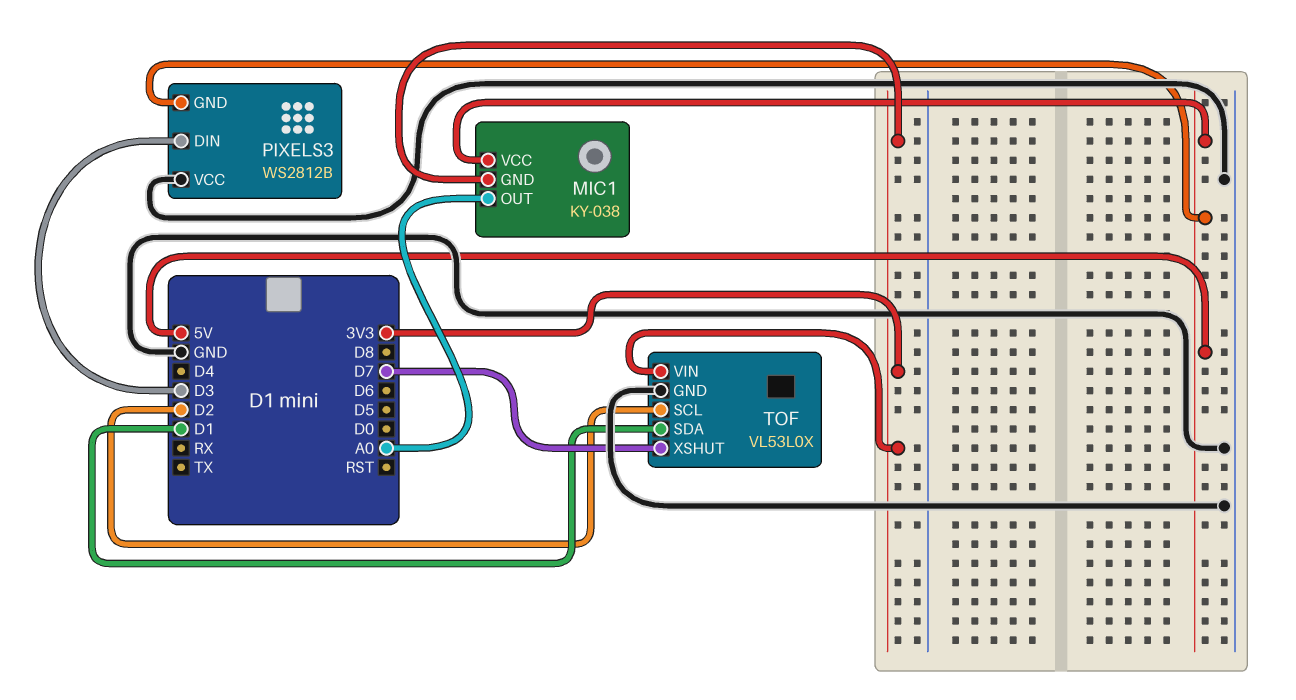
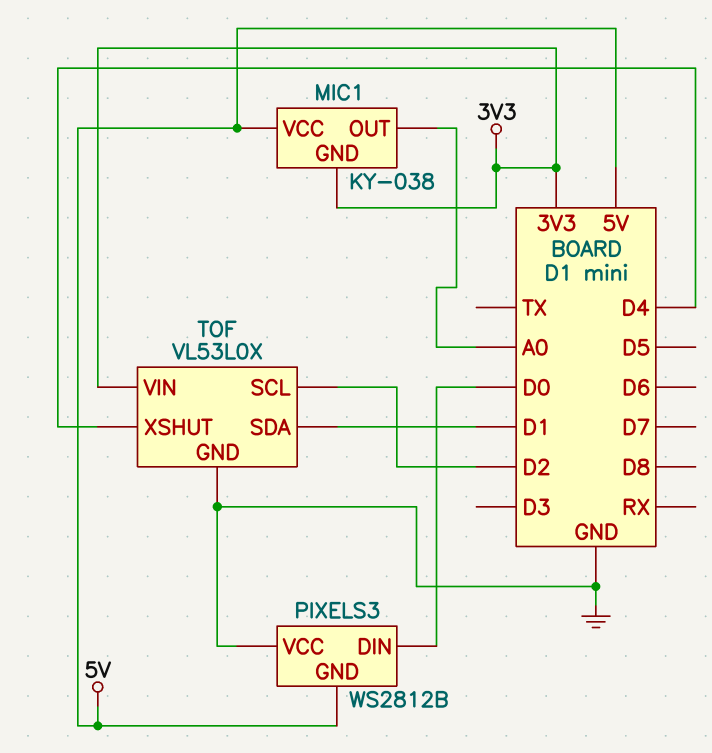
PIXELS3 pin DIN: D3 -> D0
TOF pin XSHUT: D7 -> D4

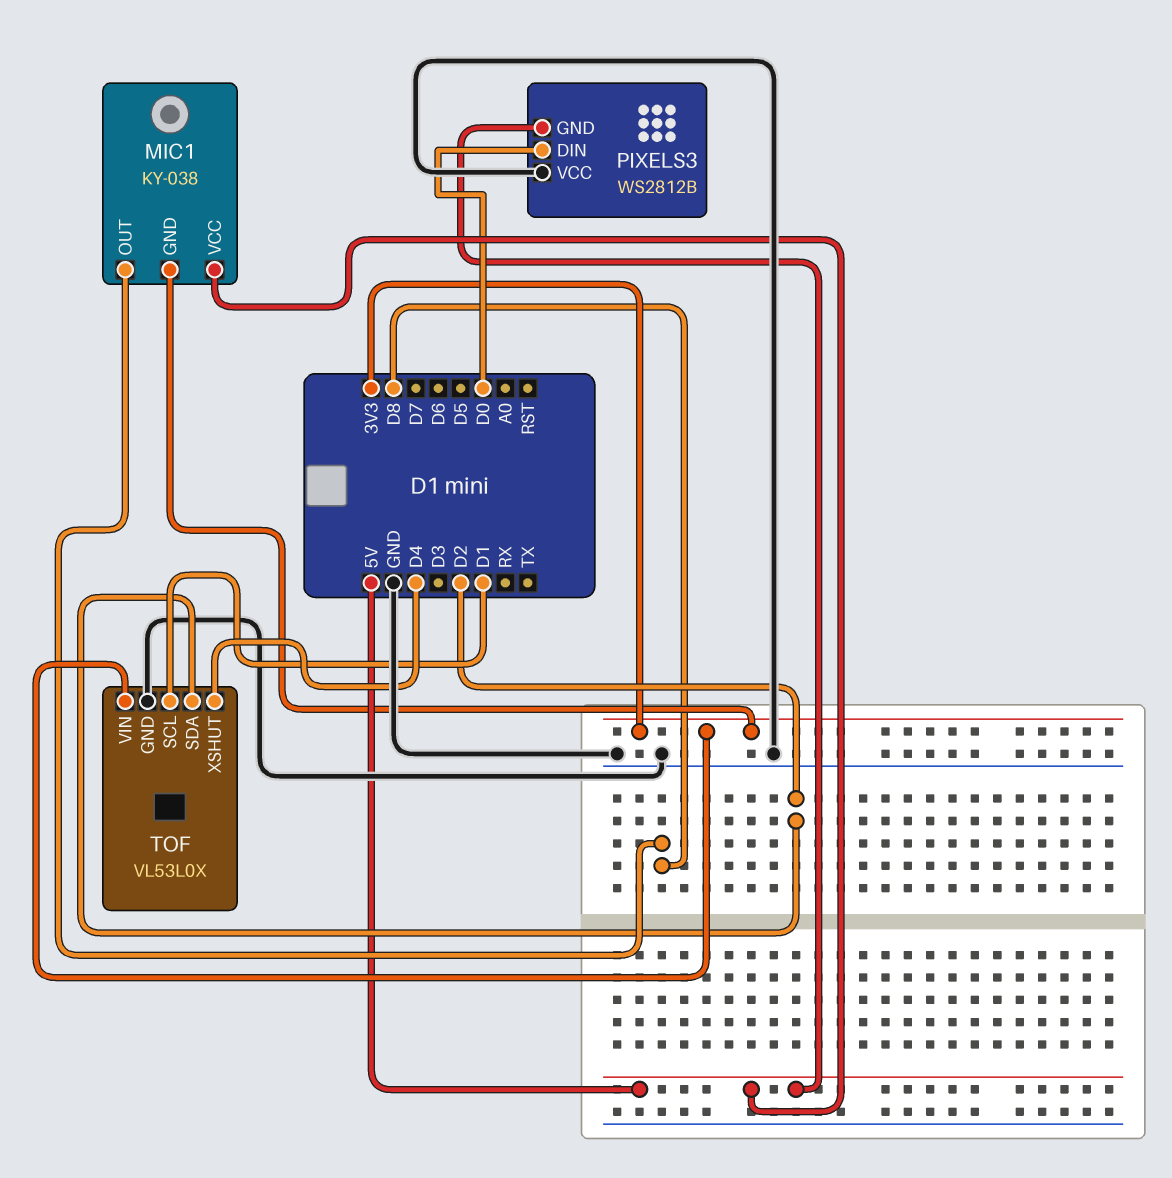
MIC1 pin OUT: A0 -> D8
TOF pin SCL: D2 -> D1
TOF pin SDA: D1 -> D2

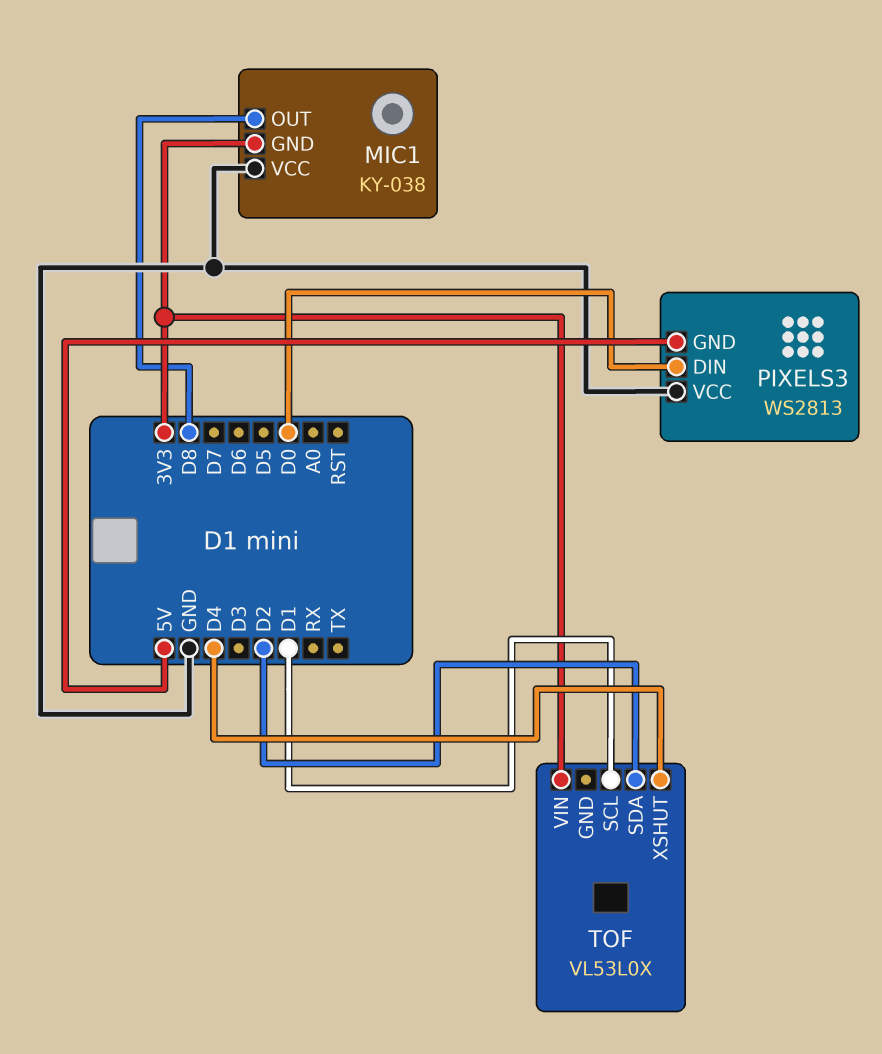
MIC1 pin VCC: 5V -> GND
PIXELS3: WS2812B -> WS2813
TOF pin GND: GND -> none

